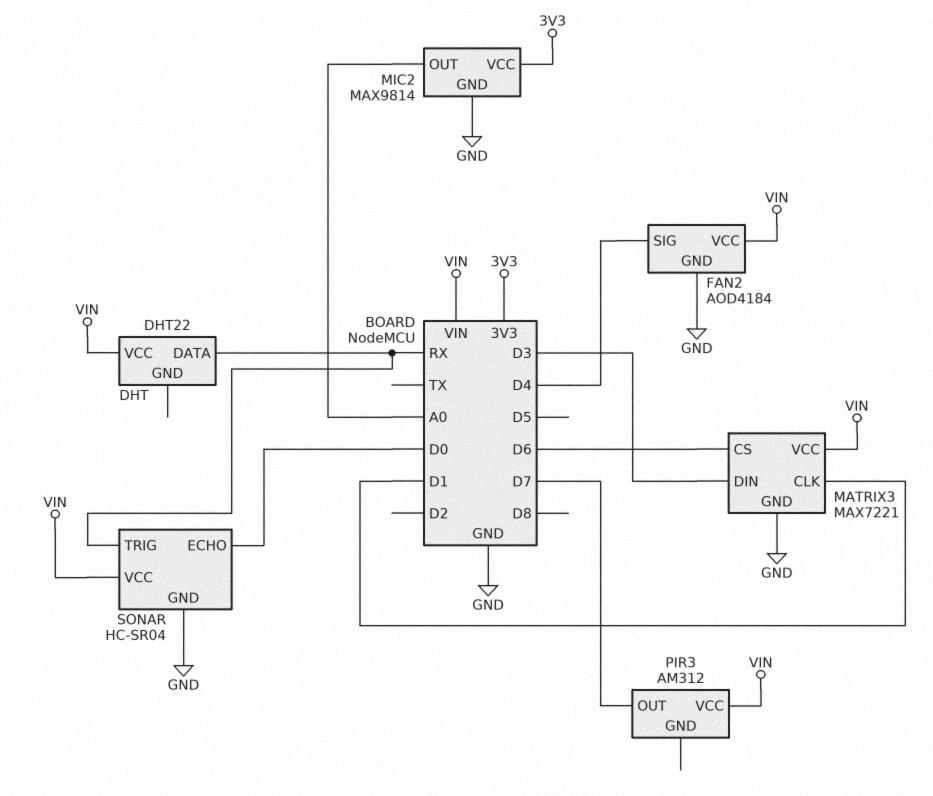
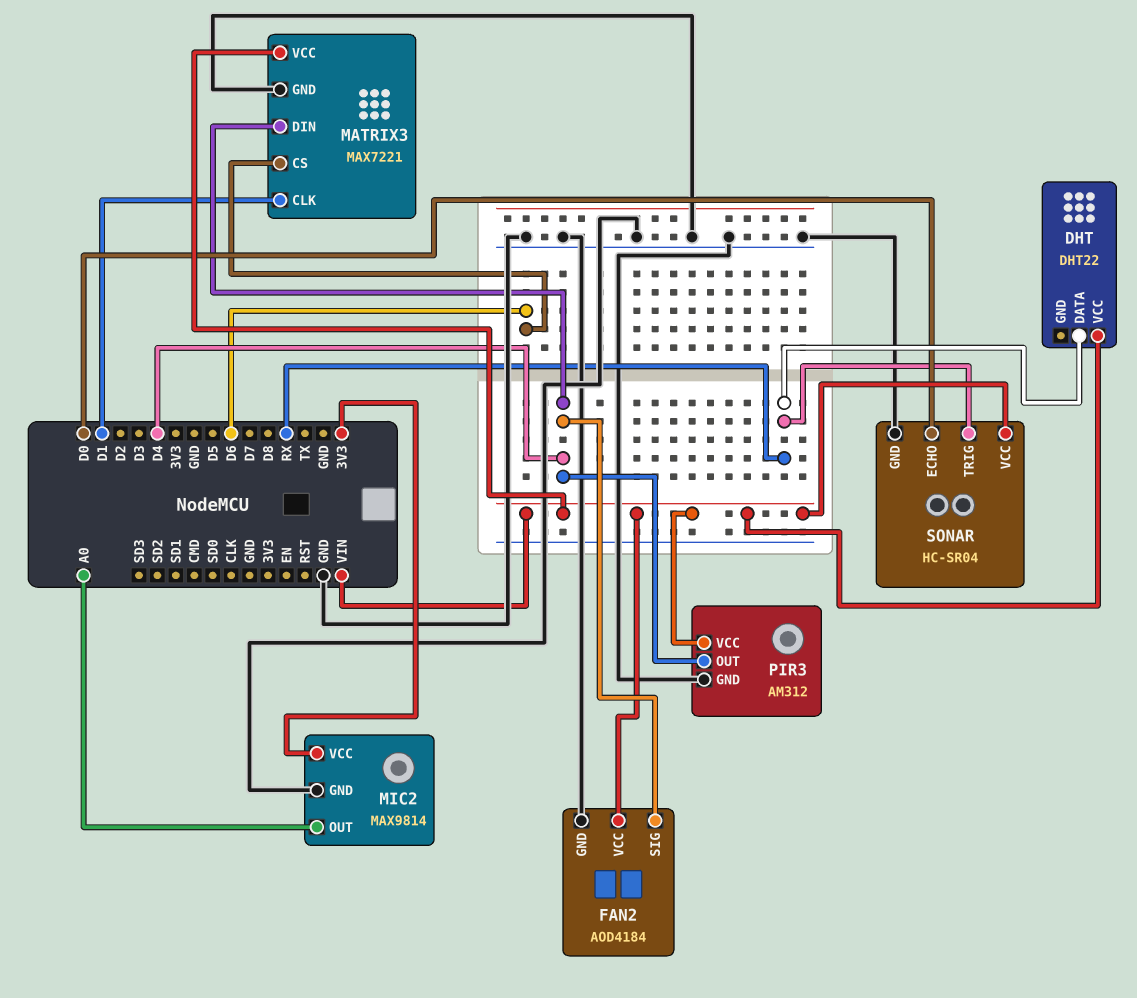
MATRIX3 pin DIN: D3 -> D4
PIR3 pin GND: none -> GND
PIR3 pin OUT: D7 -> D4

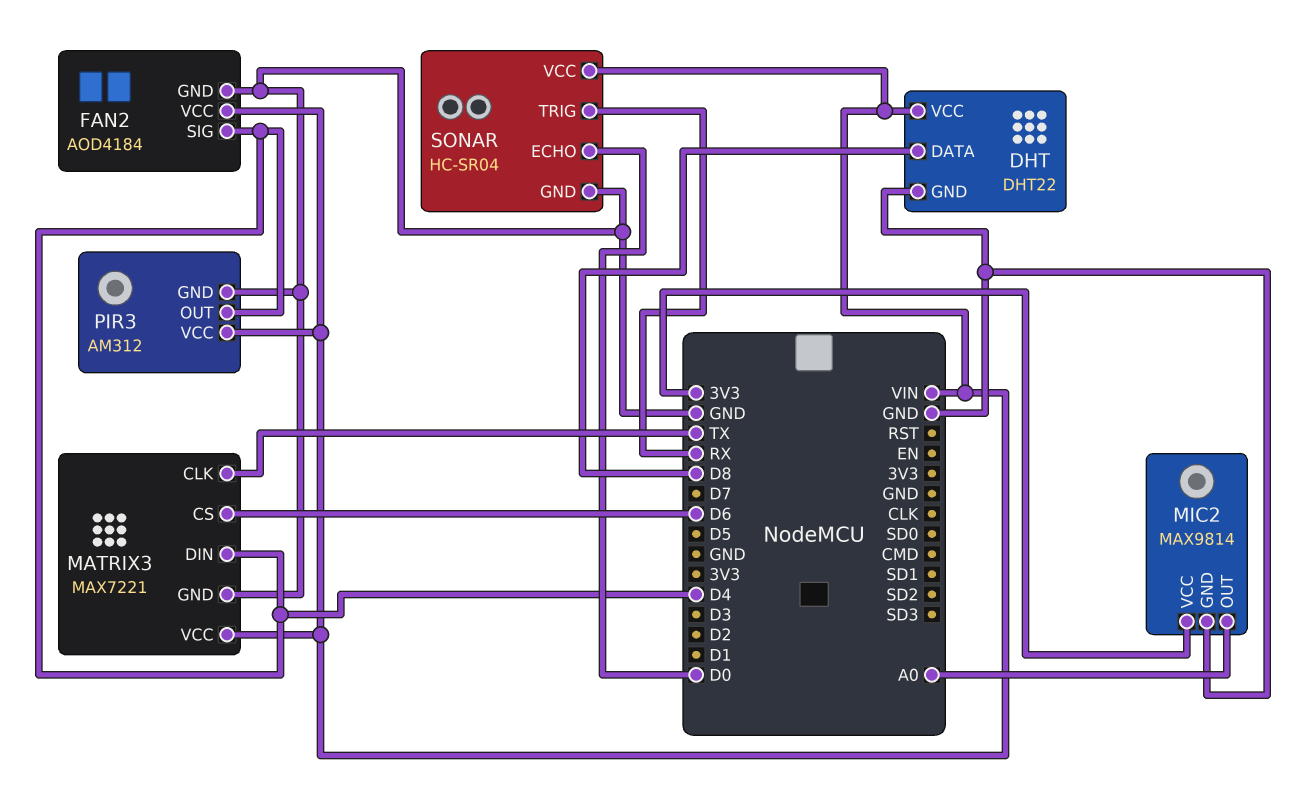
DHT pin DATA: RX -> D8
DHT pin GND: none -> GND
MATRIX3 pin CLK: D1 -> TX

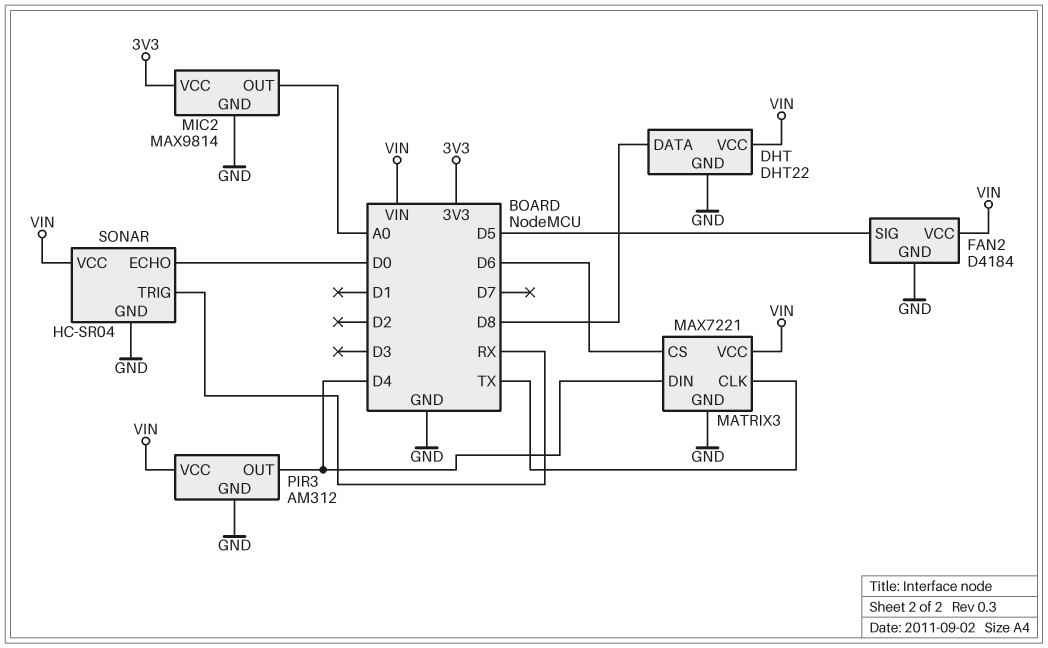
FAN2: AOD4184 -> D4184
FAN2 pin SIG: D4 -> D5

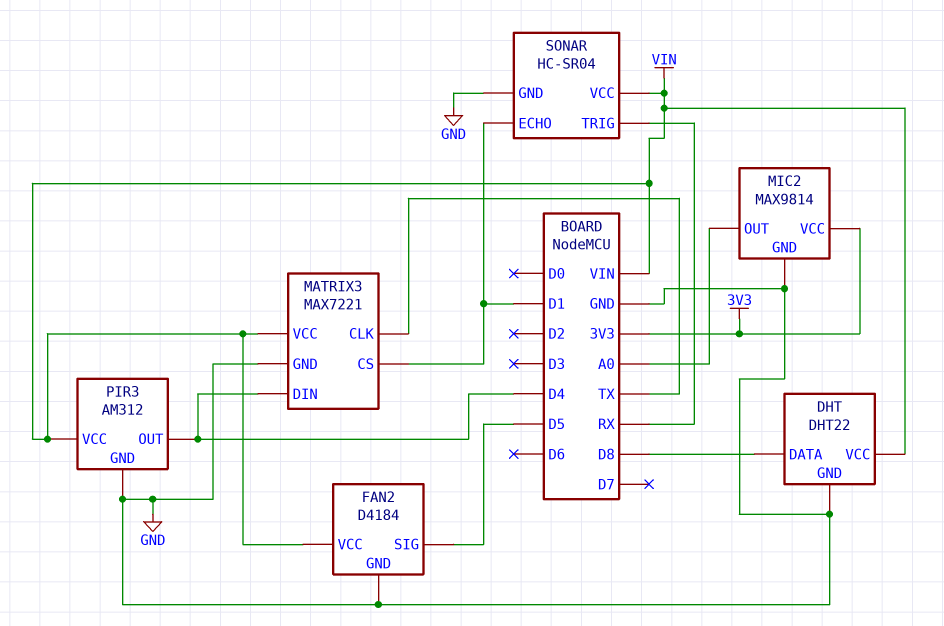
MATRIX3 pin CS: D6 -> D1
SONAR pin ECHO: D0 -> D1

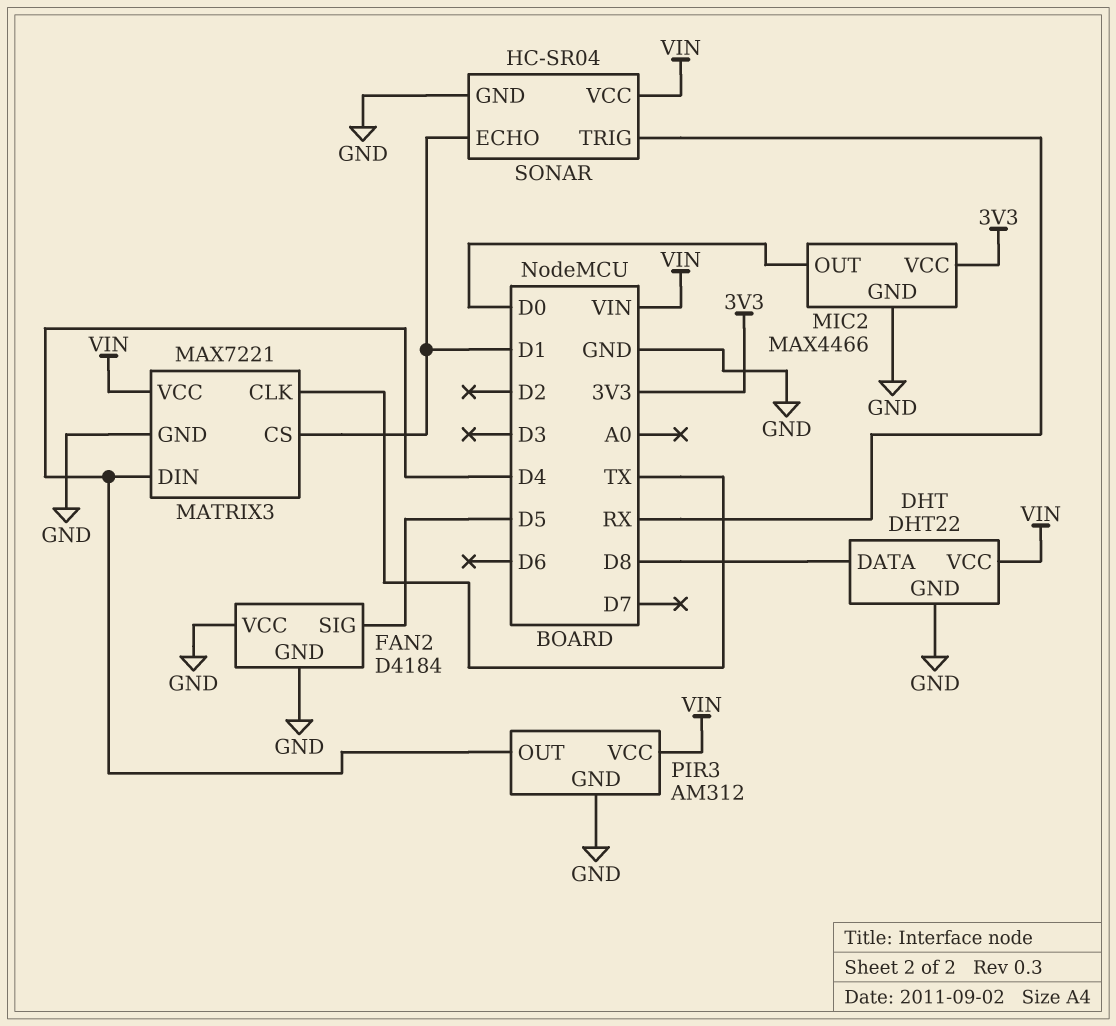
FAN2 pin VCC: VIN -> GND
MIC2: MAX9814 -> MAX4466
MIC2 pin OUT: A0 -> D0

